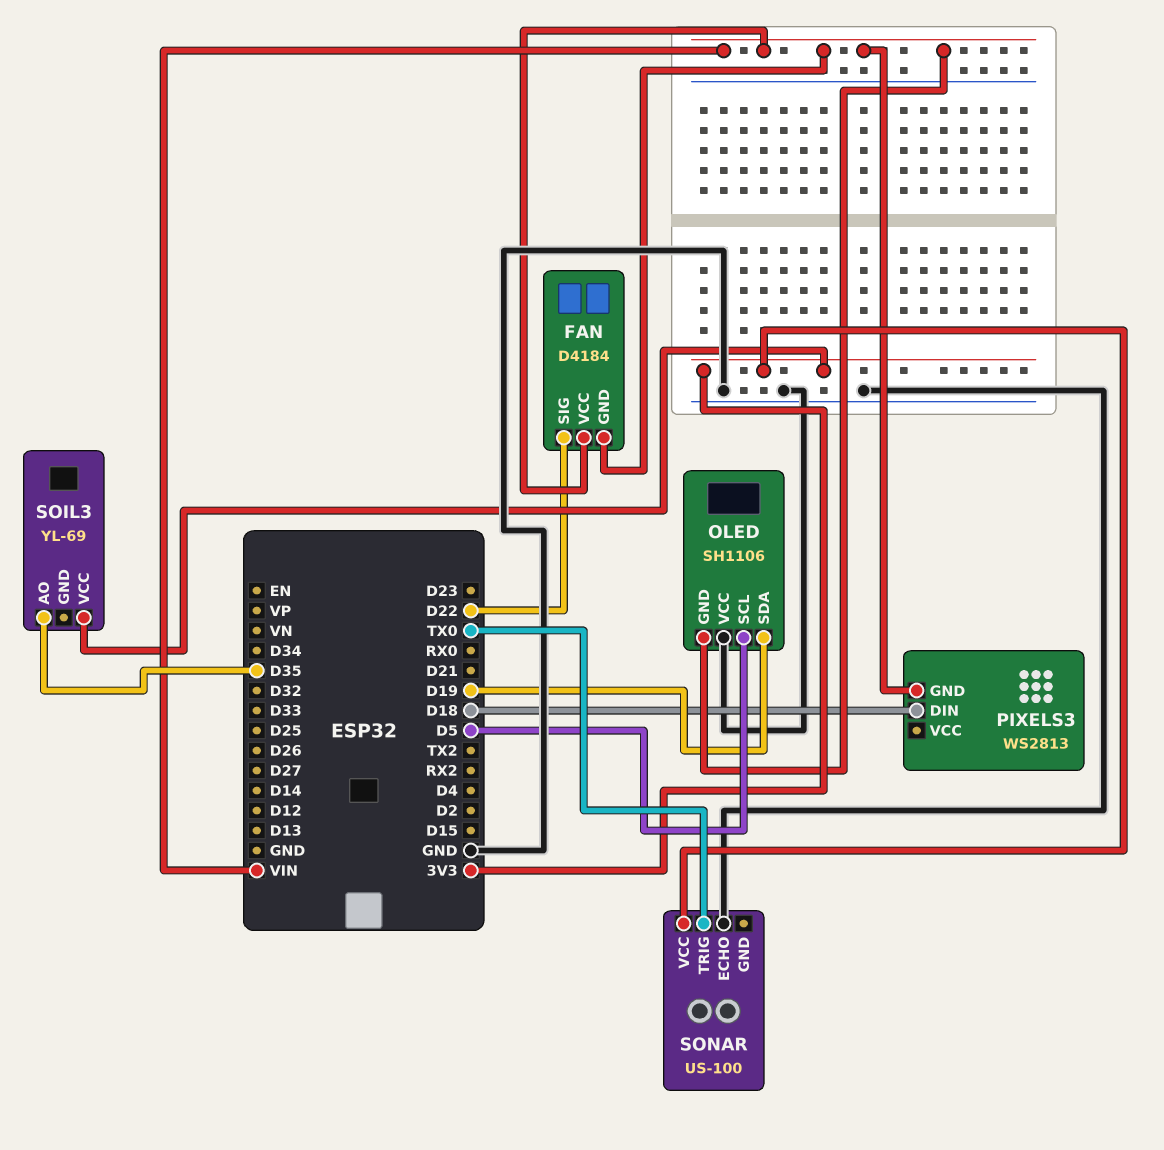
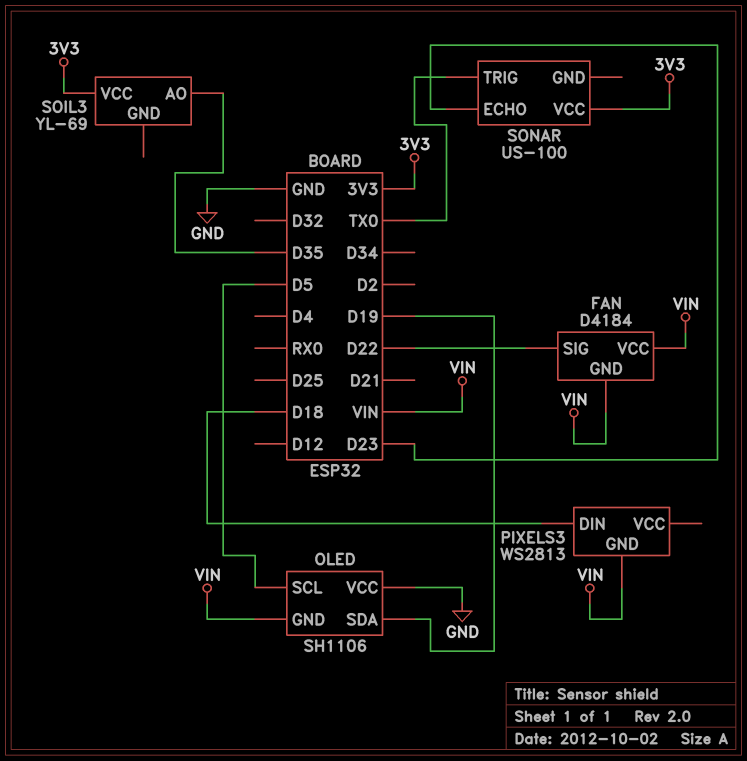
SONAR pin ECHO: GND -> D23

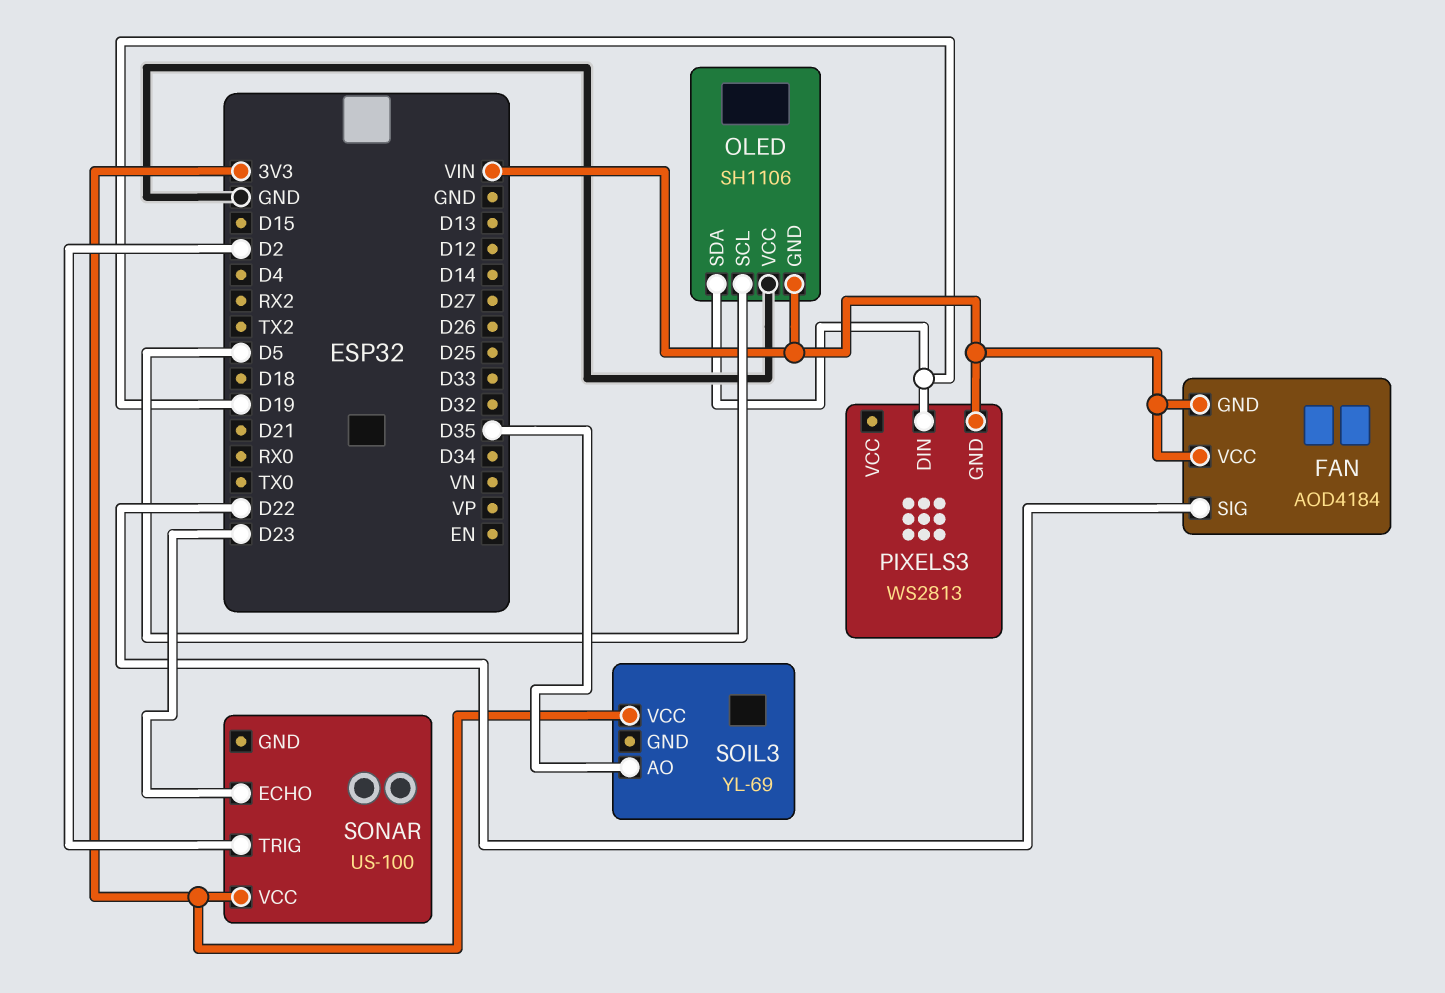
FAN: D4184 -> AOD4184
PIXELS3 pin DIN: D18 -> D19
SONAR pin TRIG: TX0 -> D2

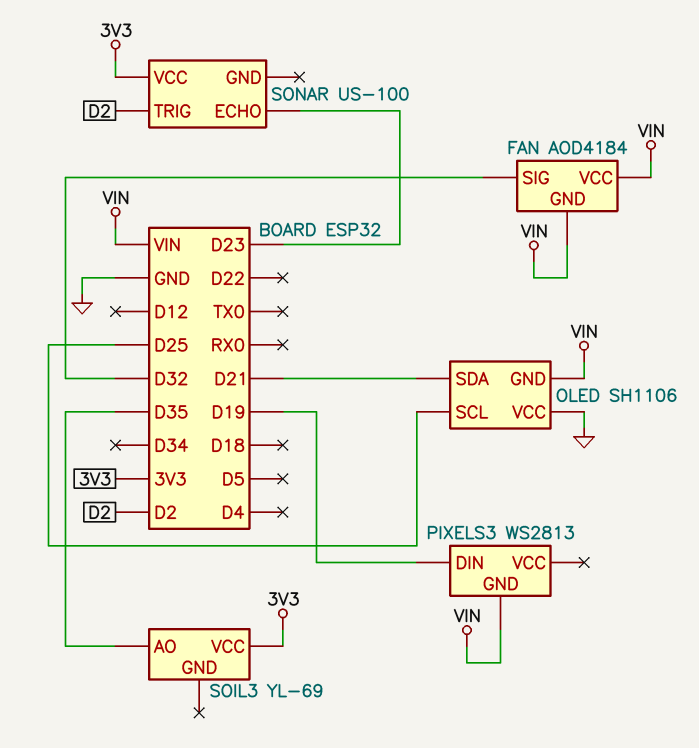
FAN pin SIG: D22 -> D32
OLED pin SCL: D5 -> D25
OLED pin SDA: D19 -> D21

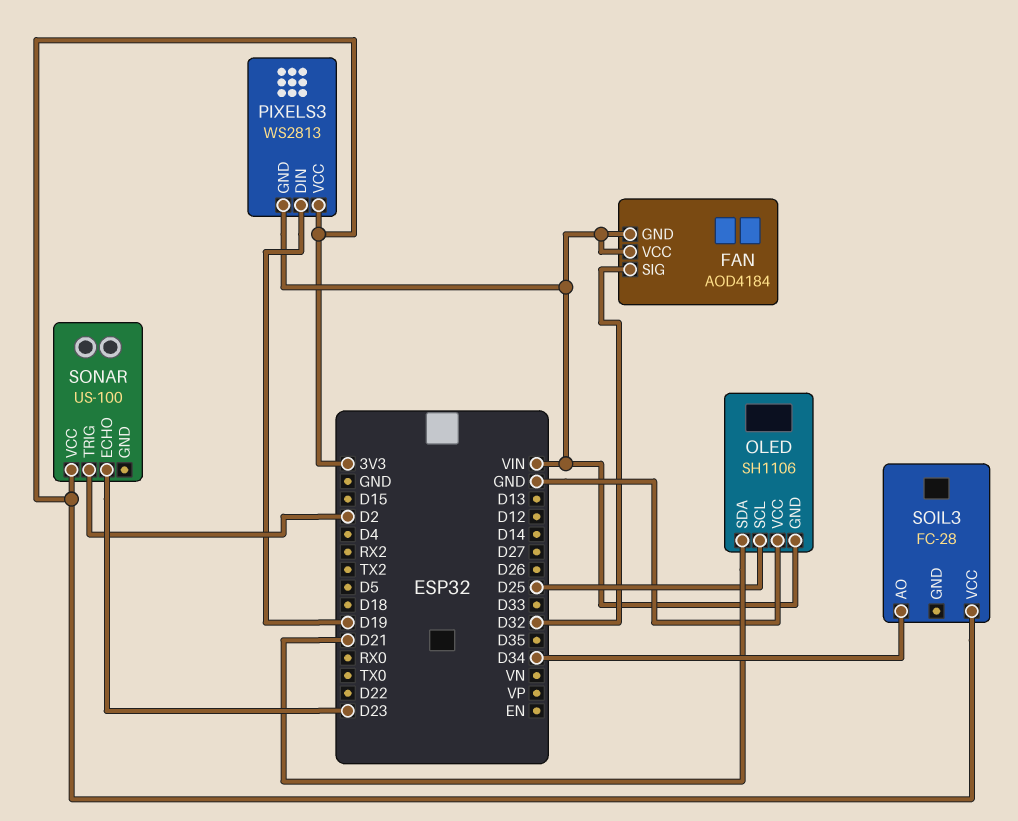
PIXELS3 pin VCC: none -> 3V3
SOIL3: YL-69 -> FC-28
SOIL3 pin AO: D35 -> D34

